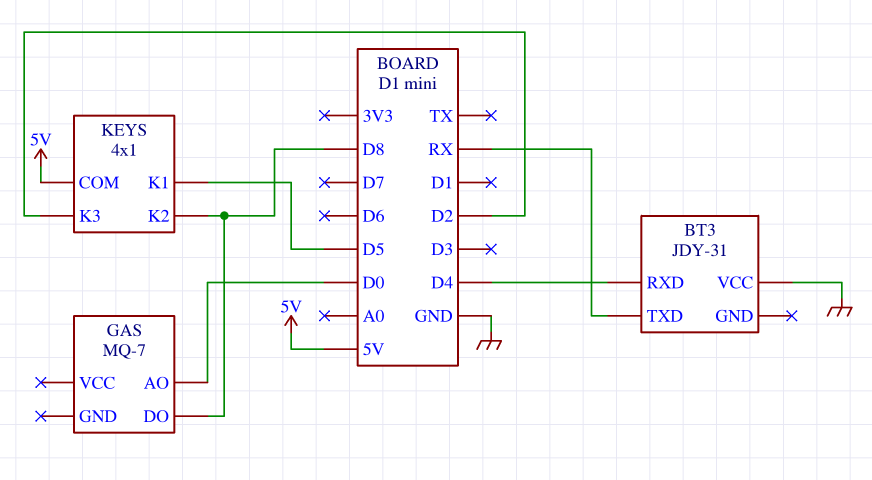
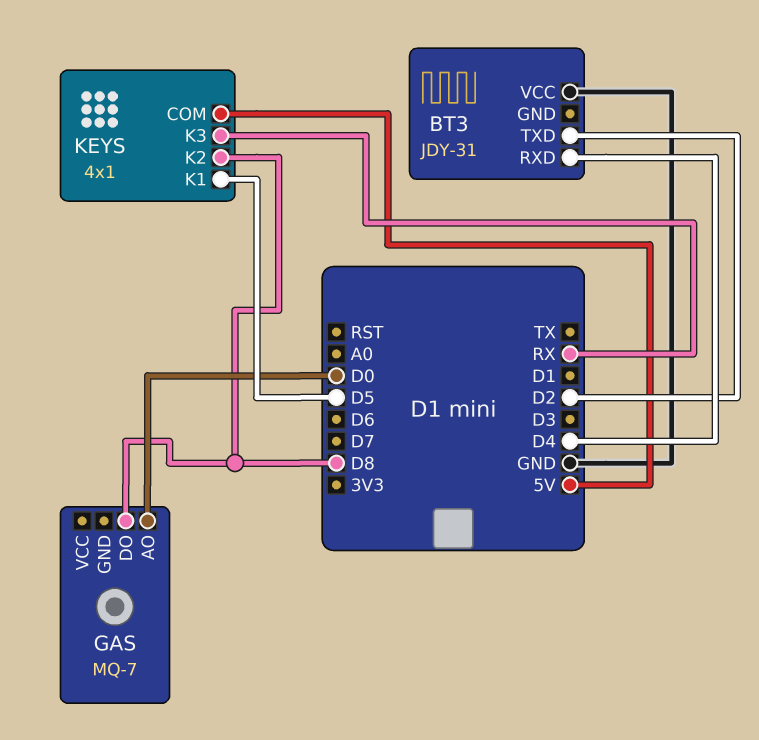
BT3 pin TXD: RX -> D2
KEYS pin K3: D2 -> RX

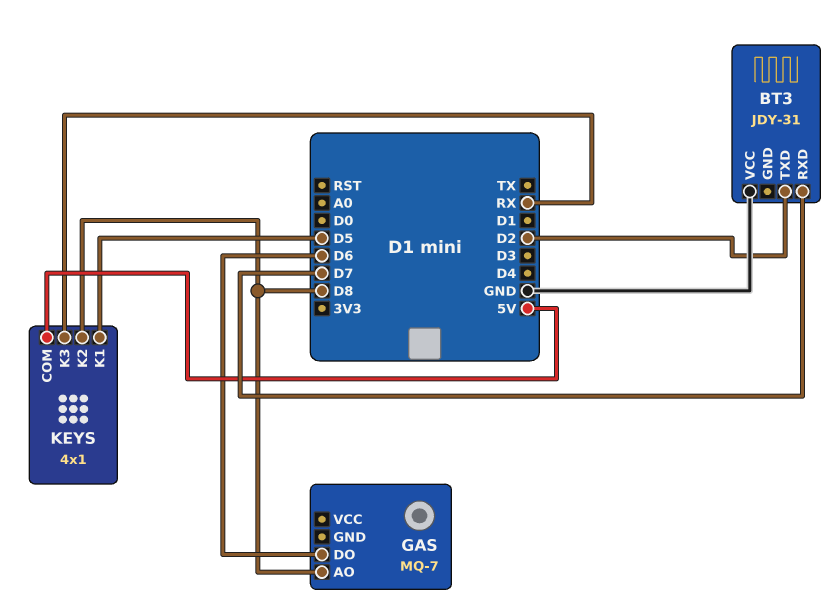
BT3 pin RXD: D4 -> D7
GAS pin AO: D0 -> D8
GAS pin DO: D8 -> D6

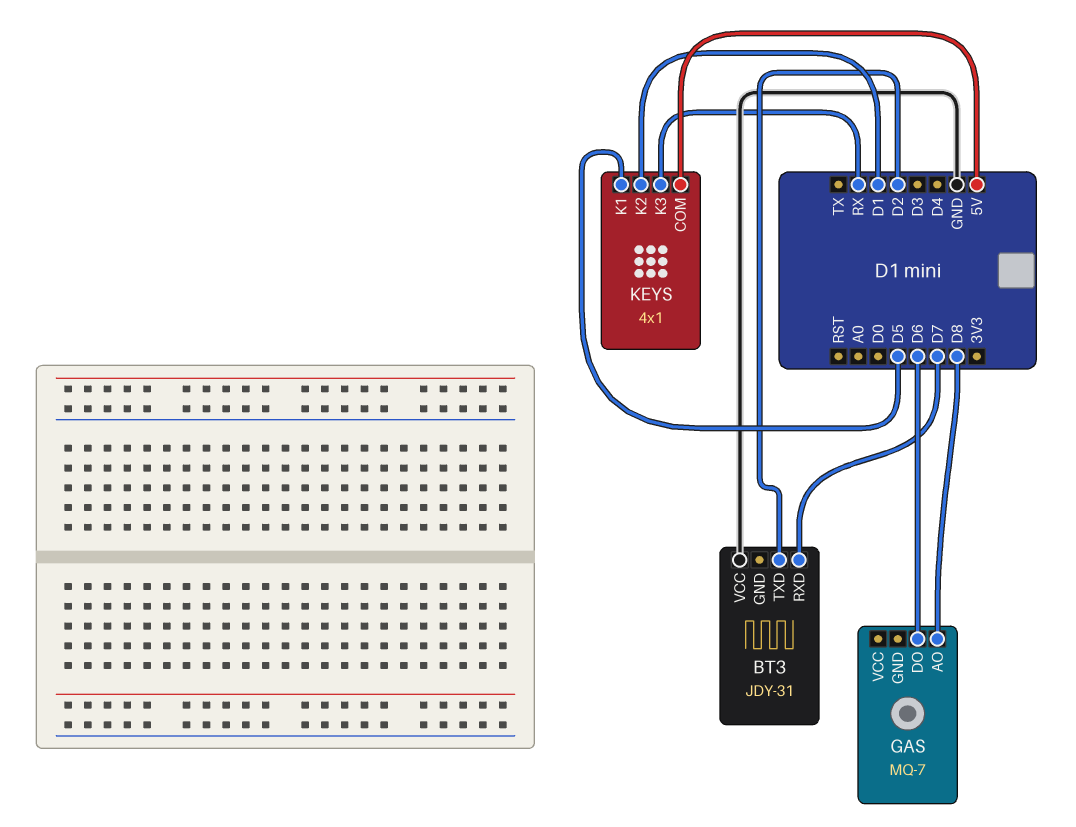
KEYS pin K2: D8 -> D1

